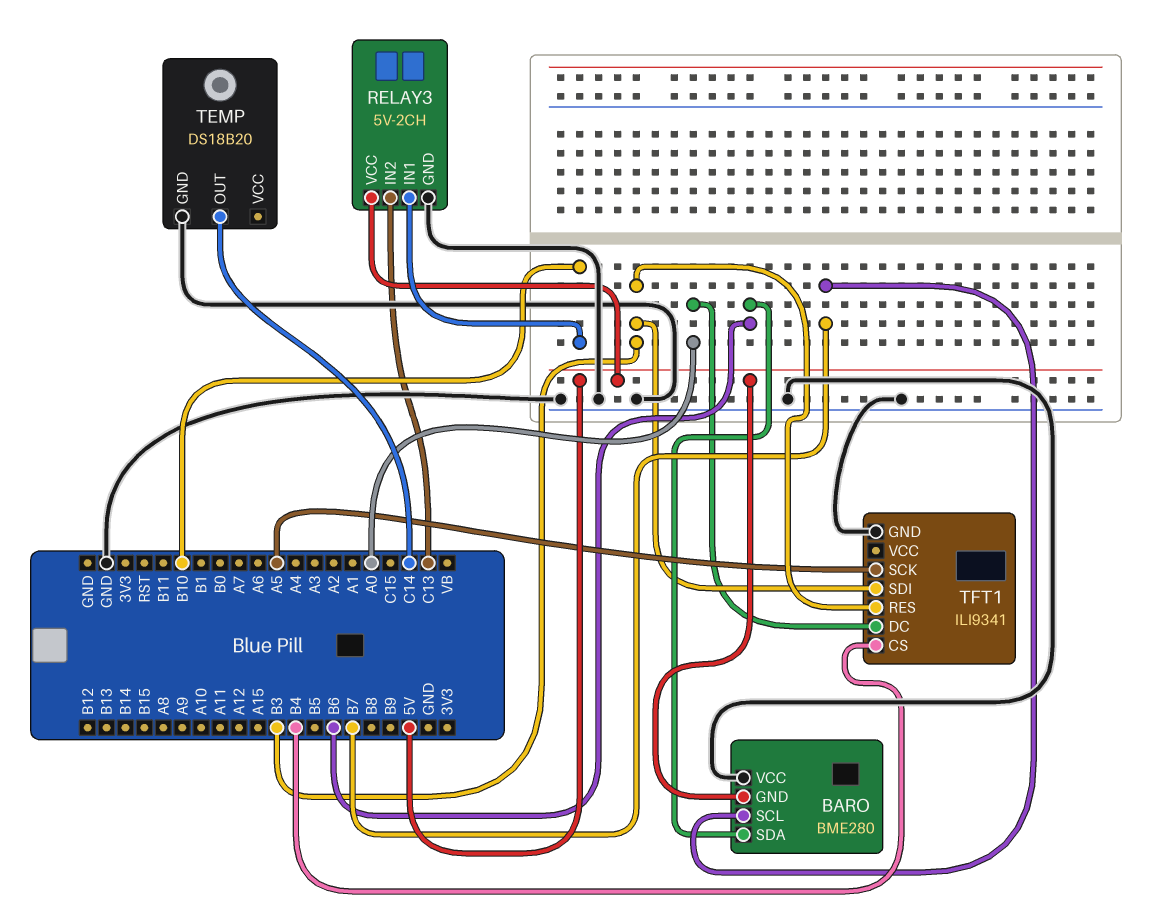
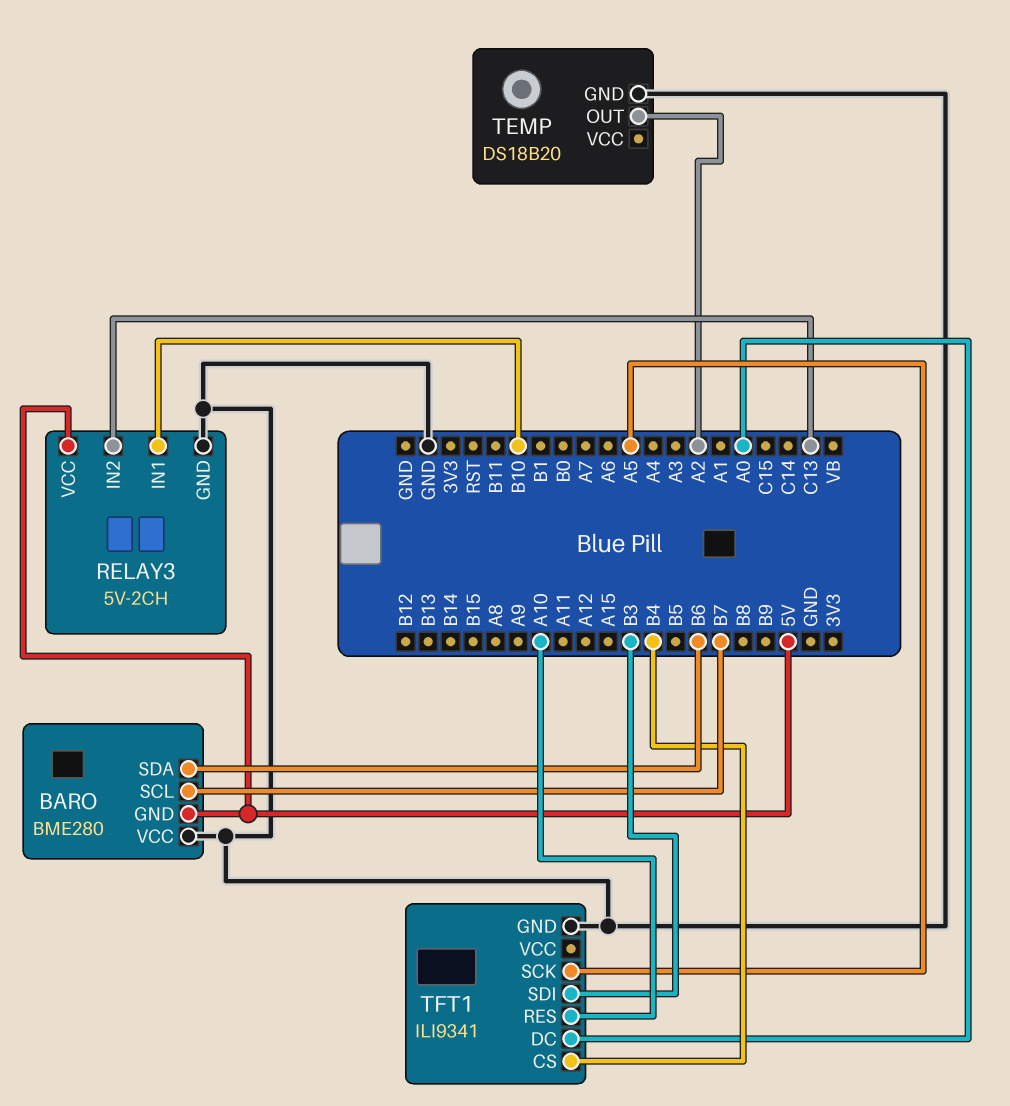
TEMP pin OUT: C14 -> A2
TFT1 pin RES: B3 -> A10

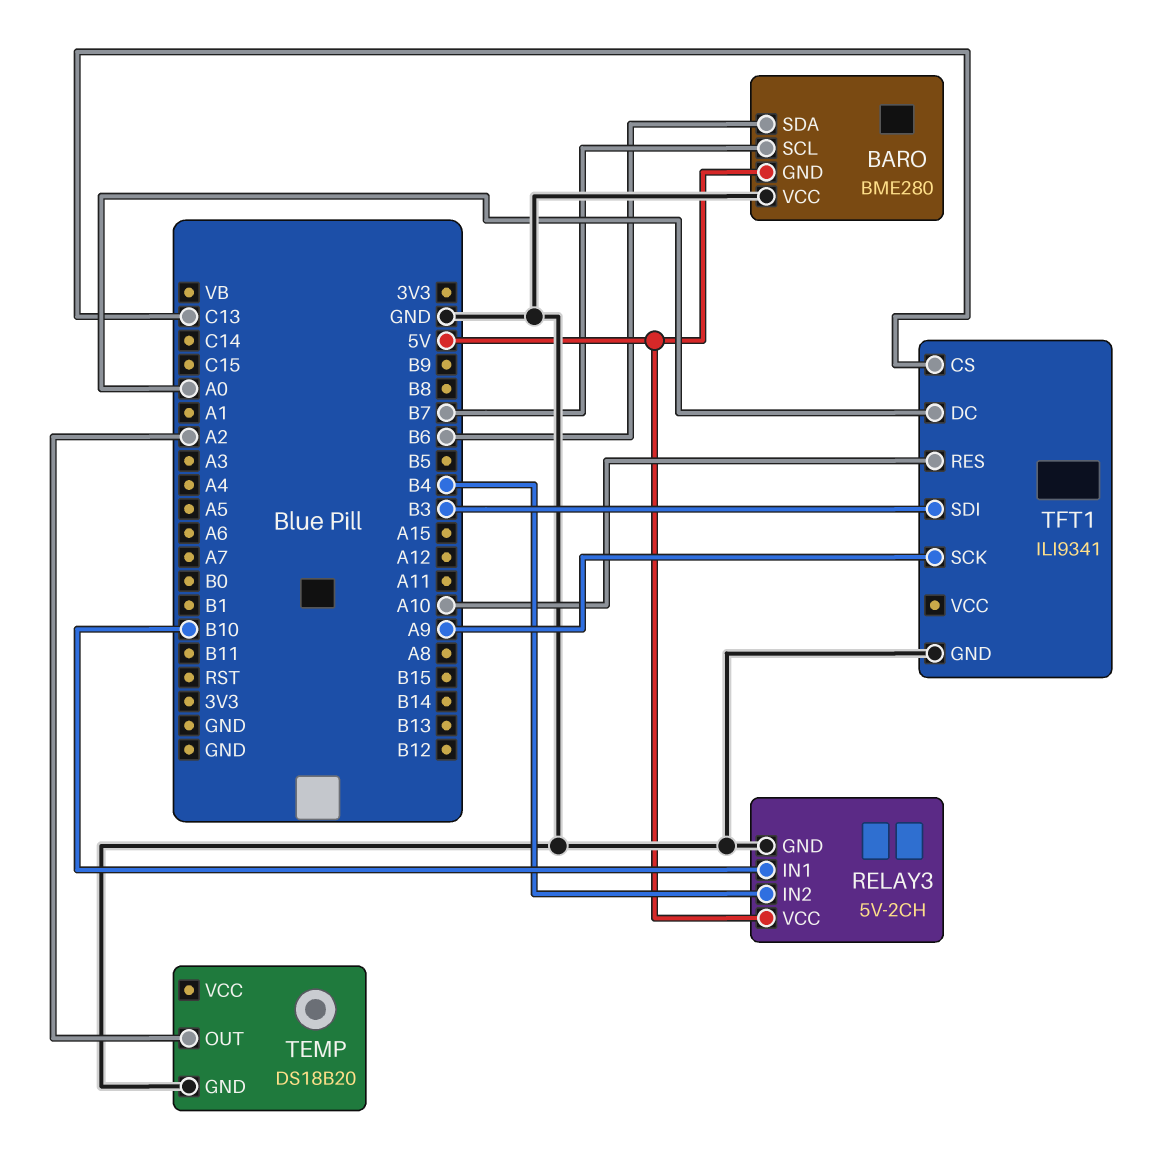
RELAY3 pin IN2: C13 -> B4
TFT1 pin CS: B4 -> C13
TFT1 pin SCK: A5 -> A9

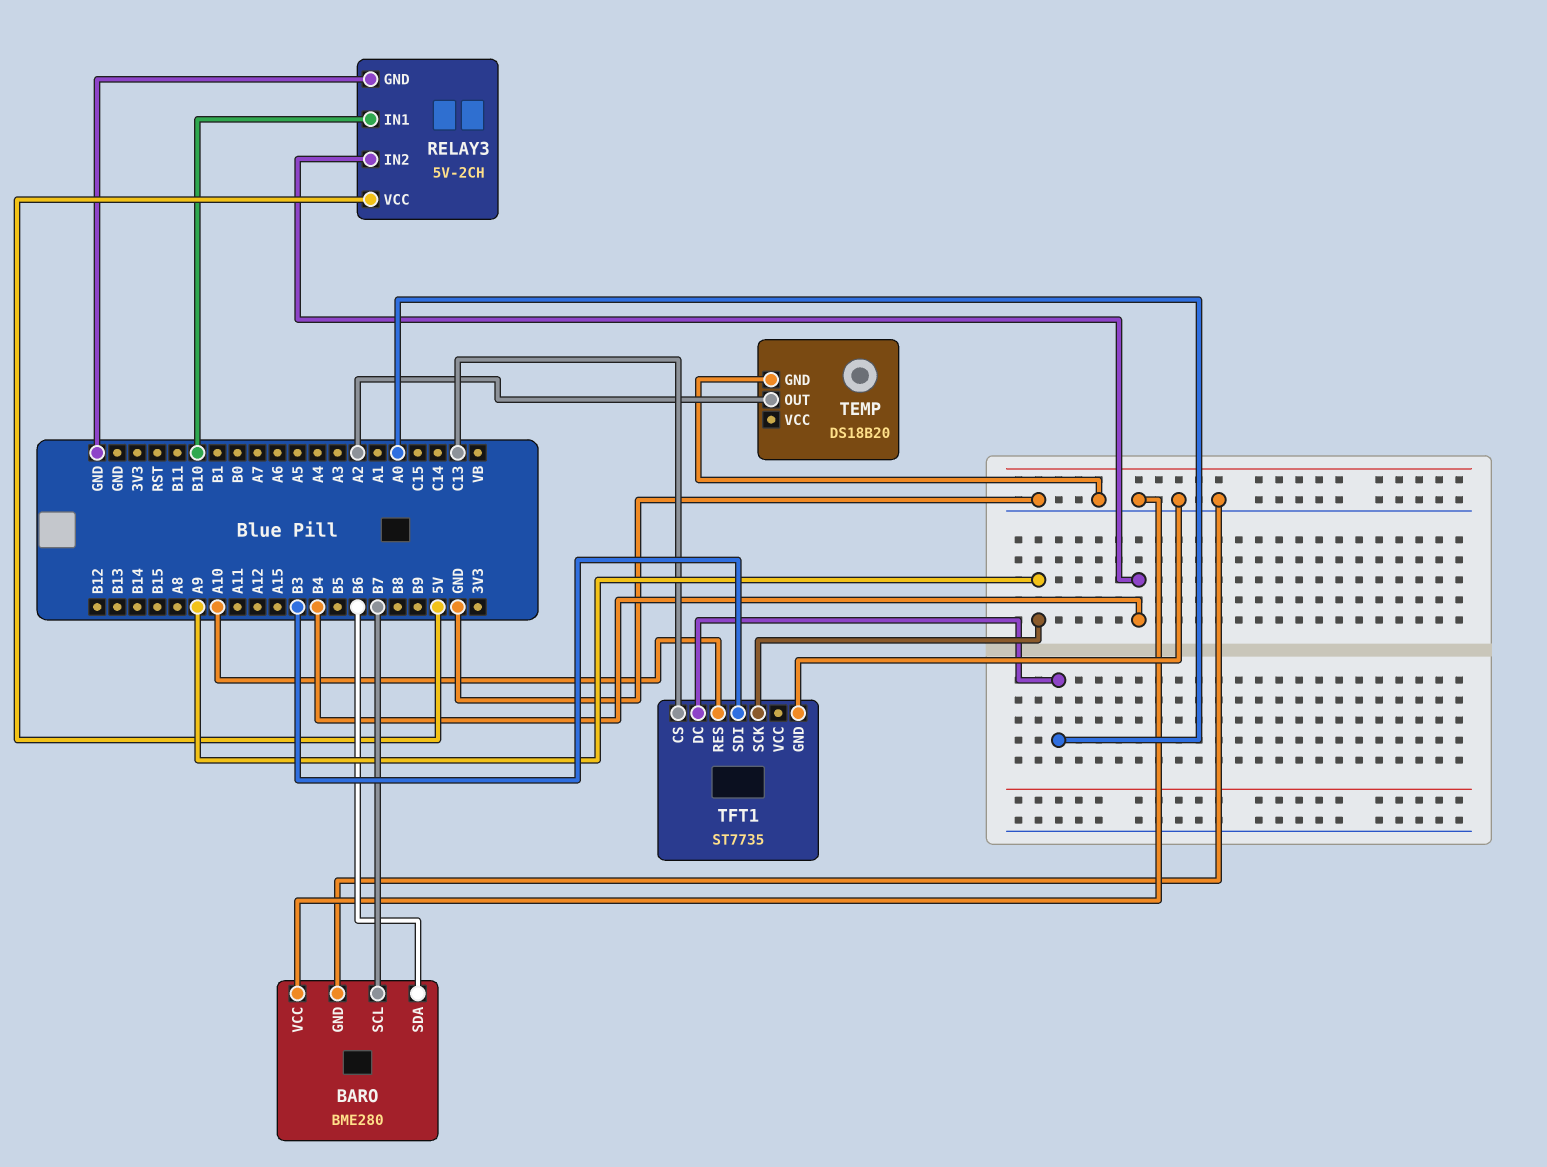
BARO pin GND: 5V -> GND
TFT1: ILI9341 -> ST7735

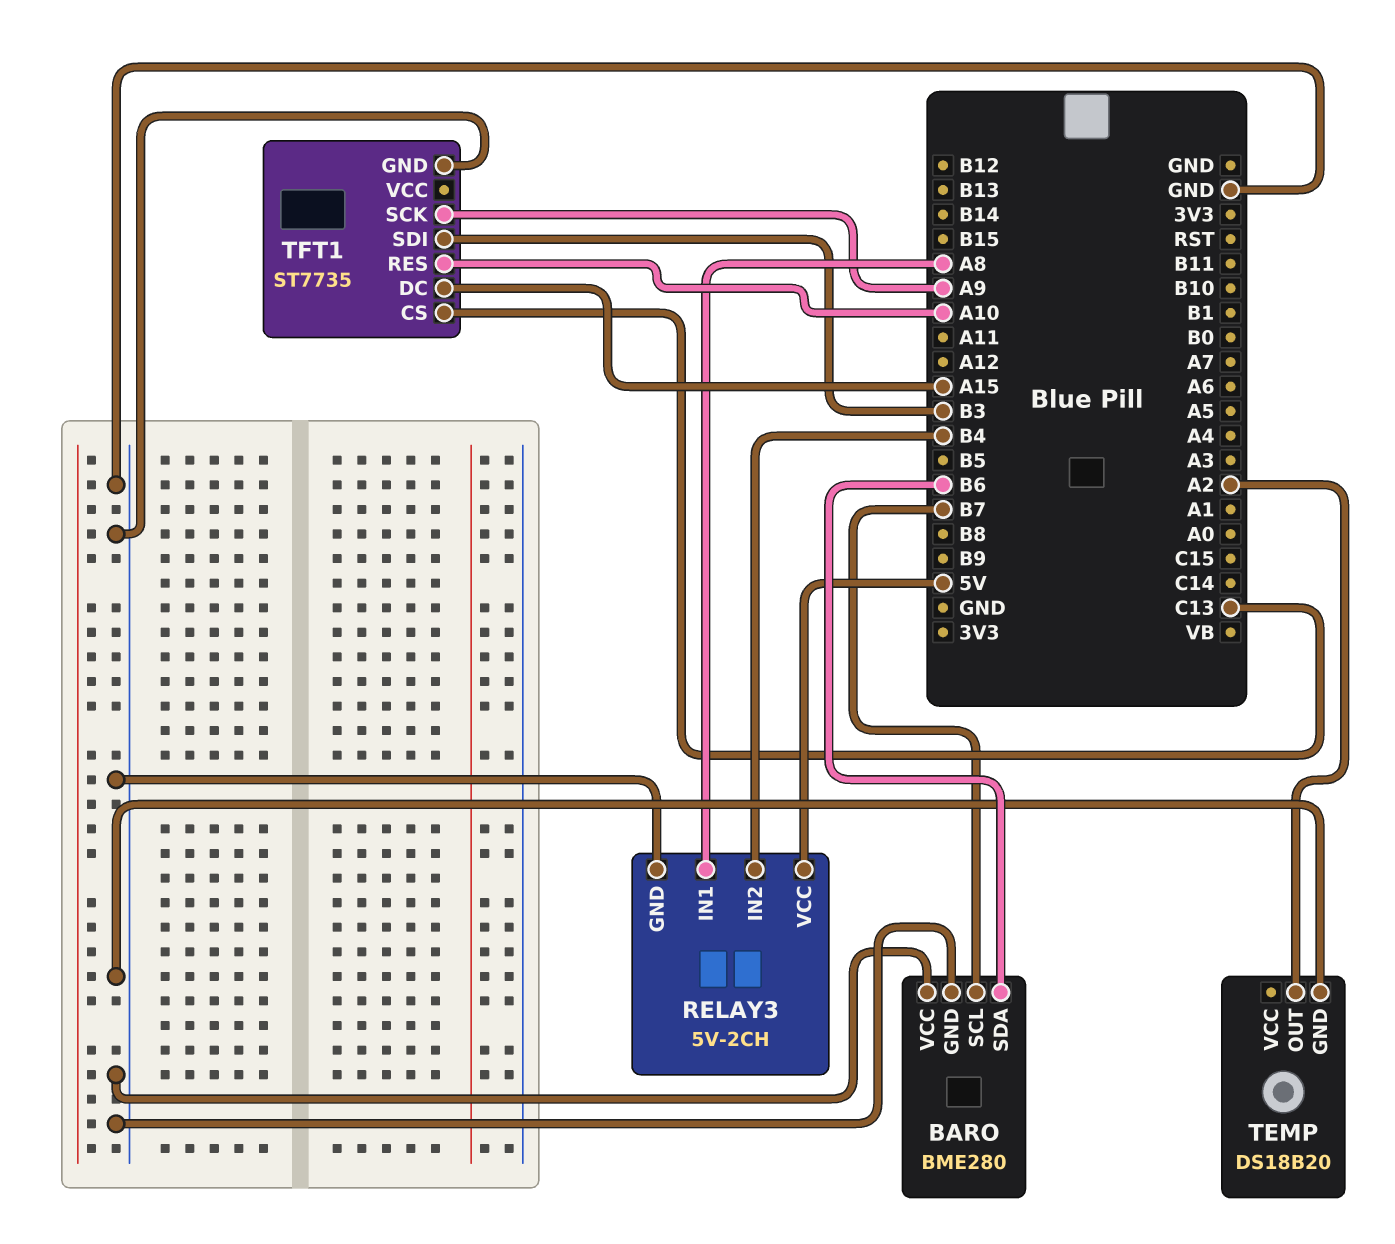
RELAY3 pin IN1: B10 -> A8
TFT1 pin DC: A0 -> A15

